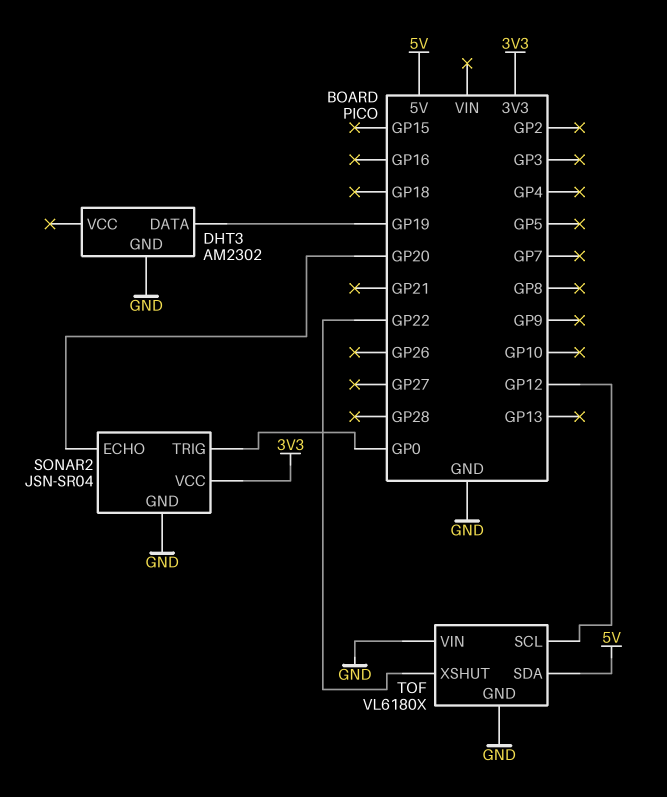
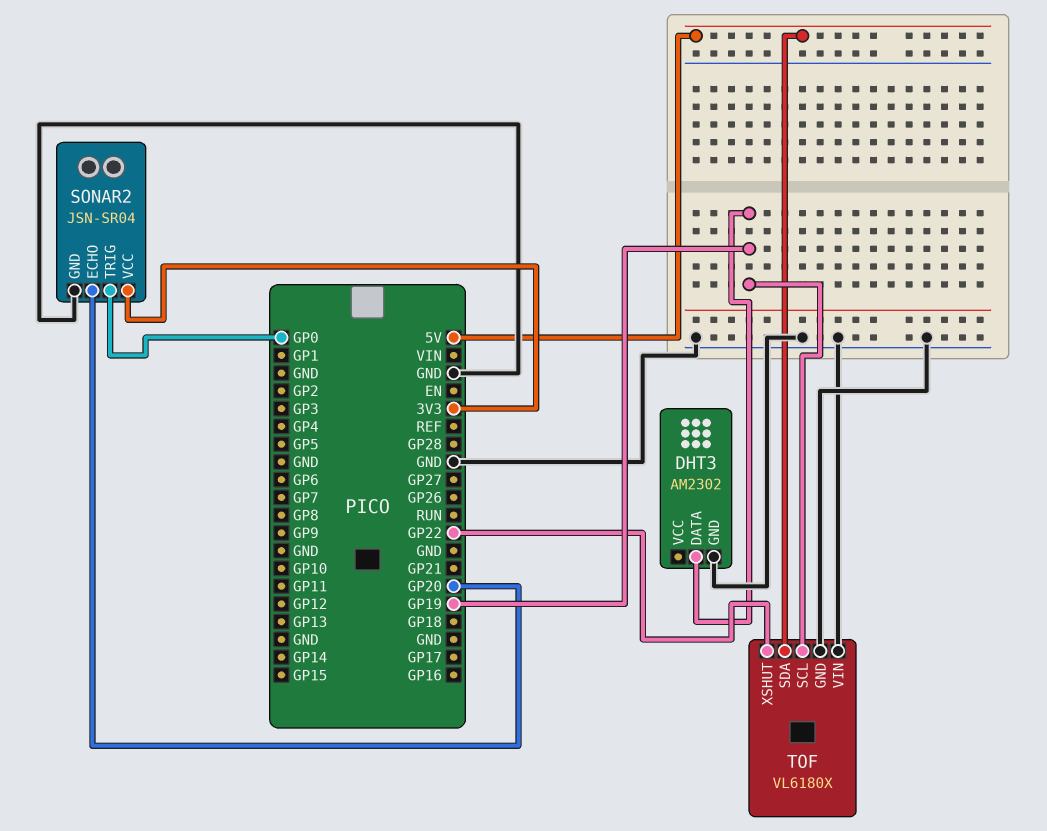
TOF pin SCL: GP12 -> GP19

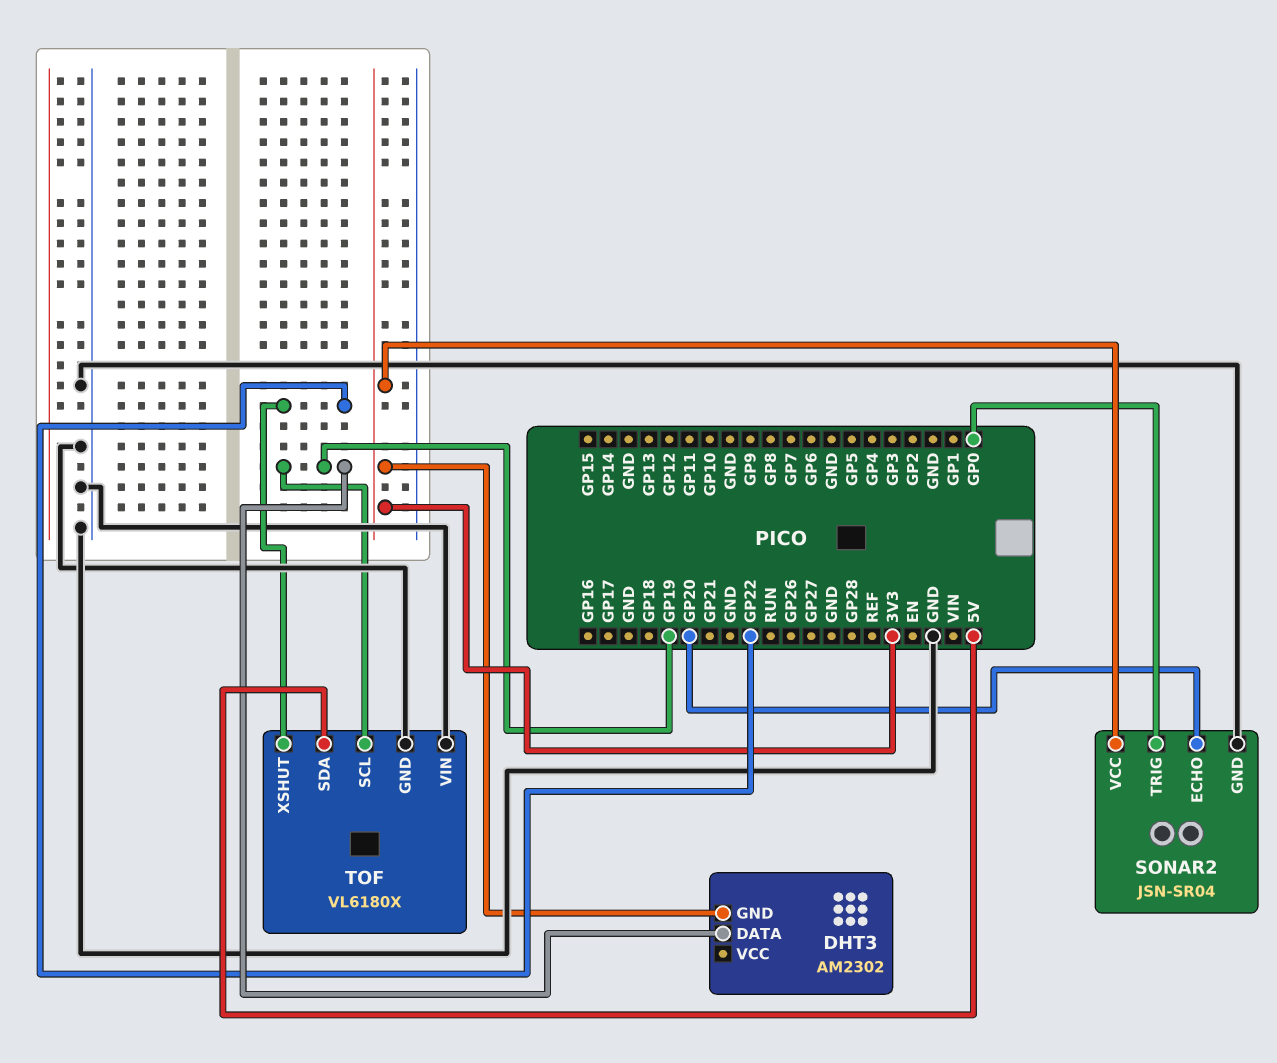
DHT3 pin GND: GND -> 3V3

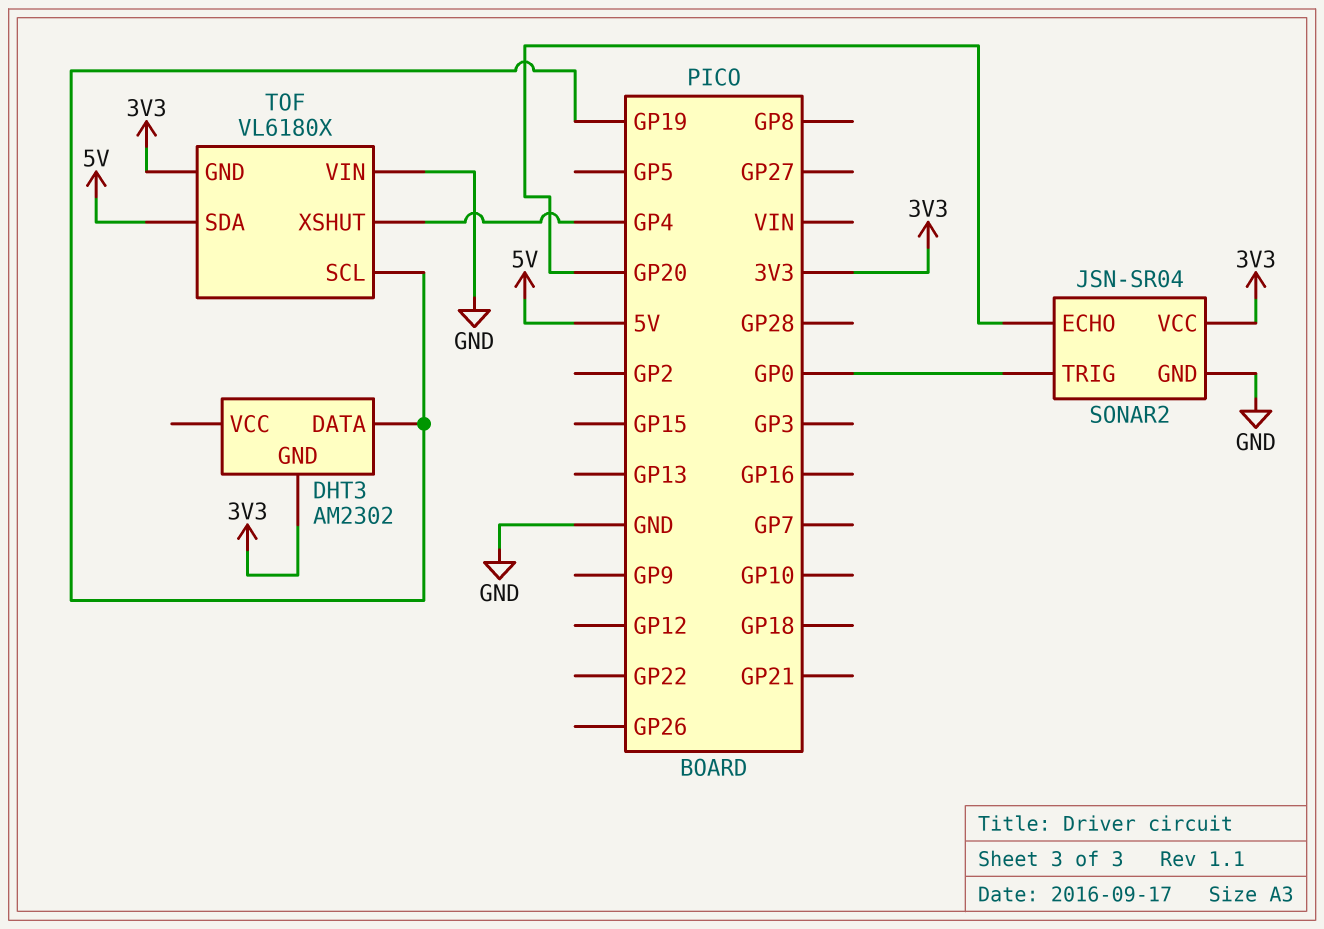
TOF pin GND: GND -> 3V3
TOF pin XSHUT: GP22 -> GP4

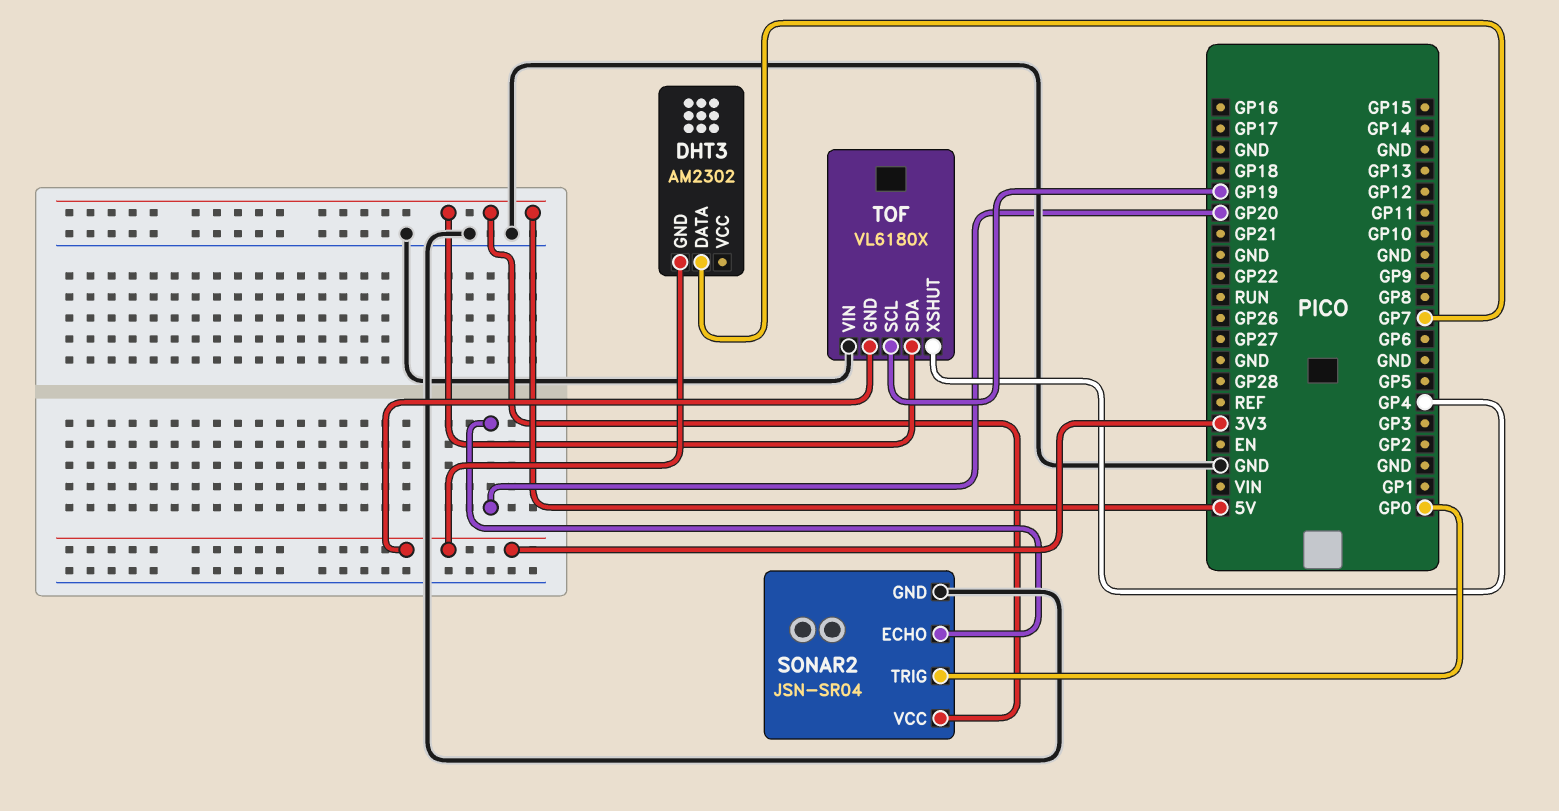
DHT3 pin DATA: GP19 -> GP7
SONAR2 pin VCC: 3V3 -> 5V

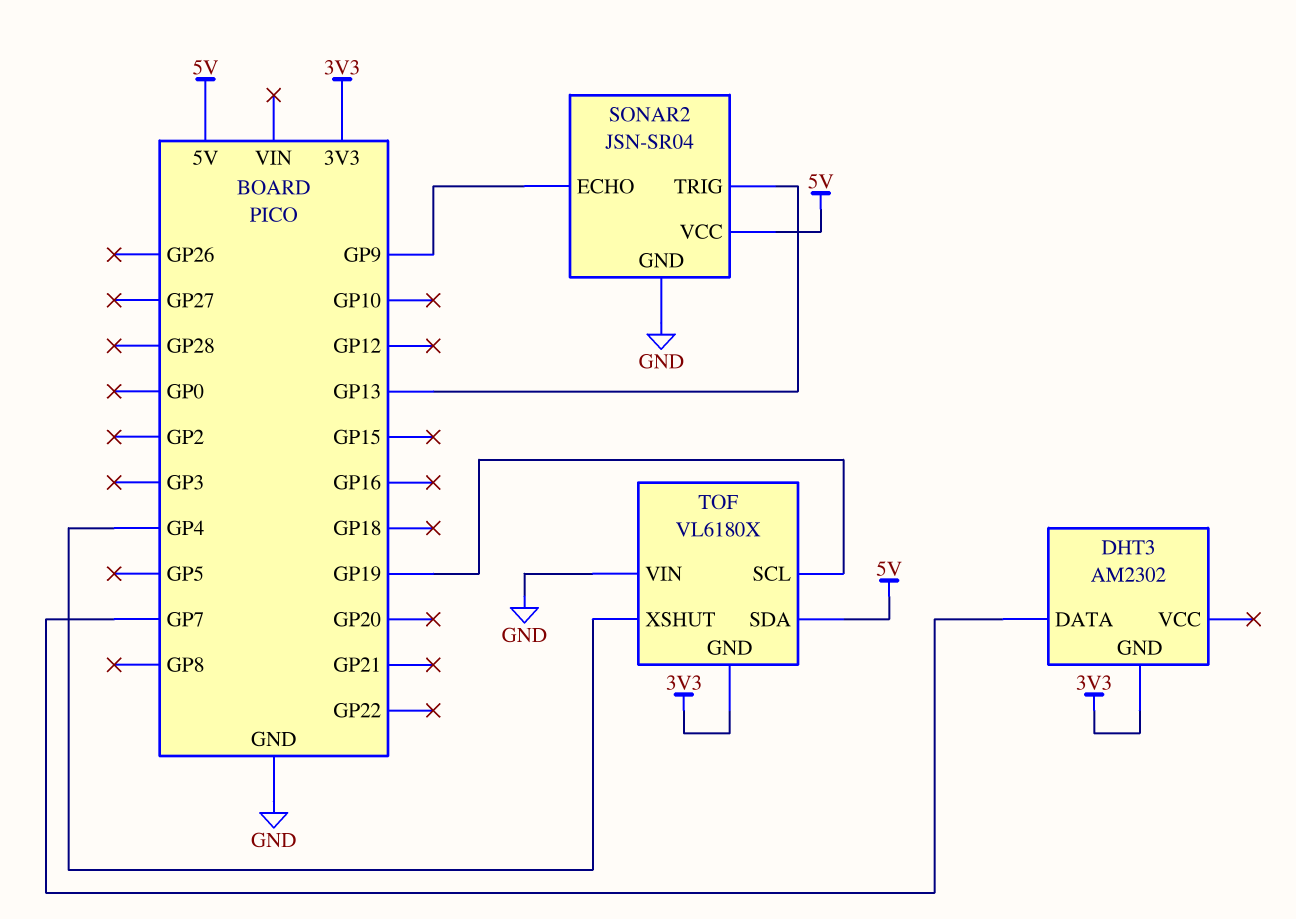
SONAR2 pin ECHO: GP20 -> GP9
SONAR2 pin TRIG: GP0 -> GP13

